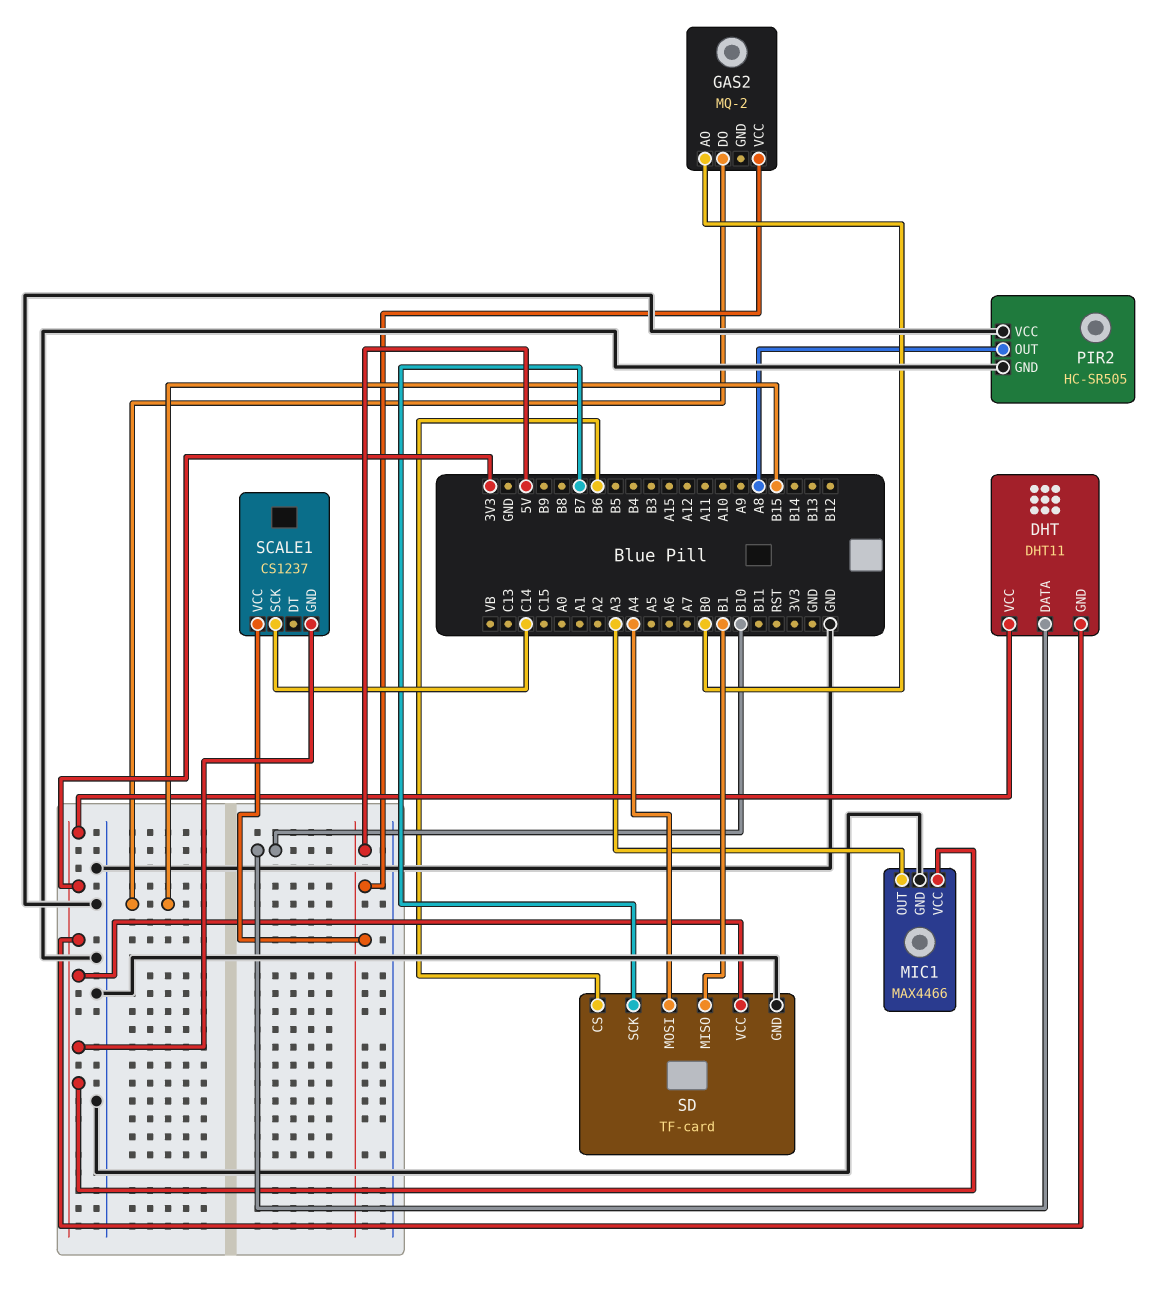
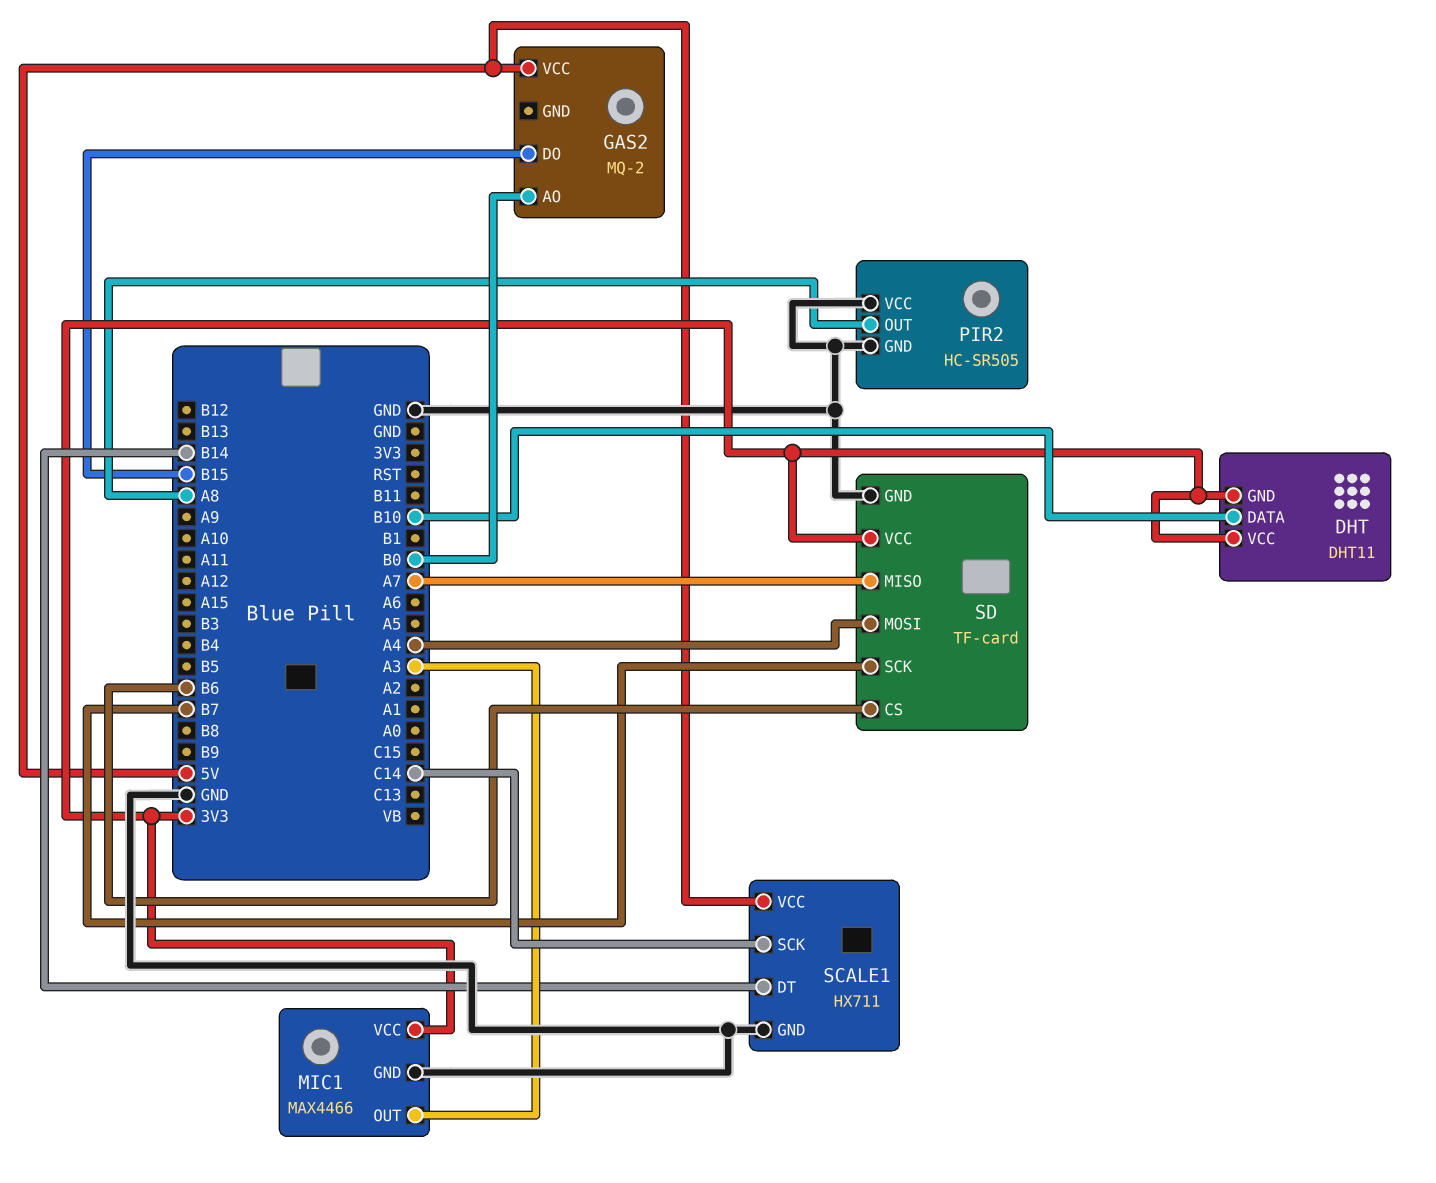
SCALE1: CS1237 -> HX711
SCALE1 pin DT: none -> B14
SCALE1 pin GND: 3V3 -> GND
SD pin MISO: B1 -> A7

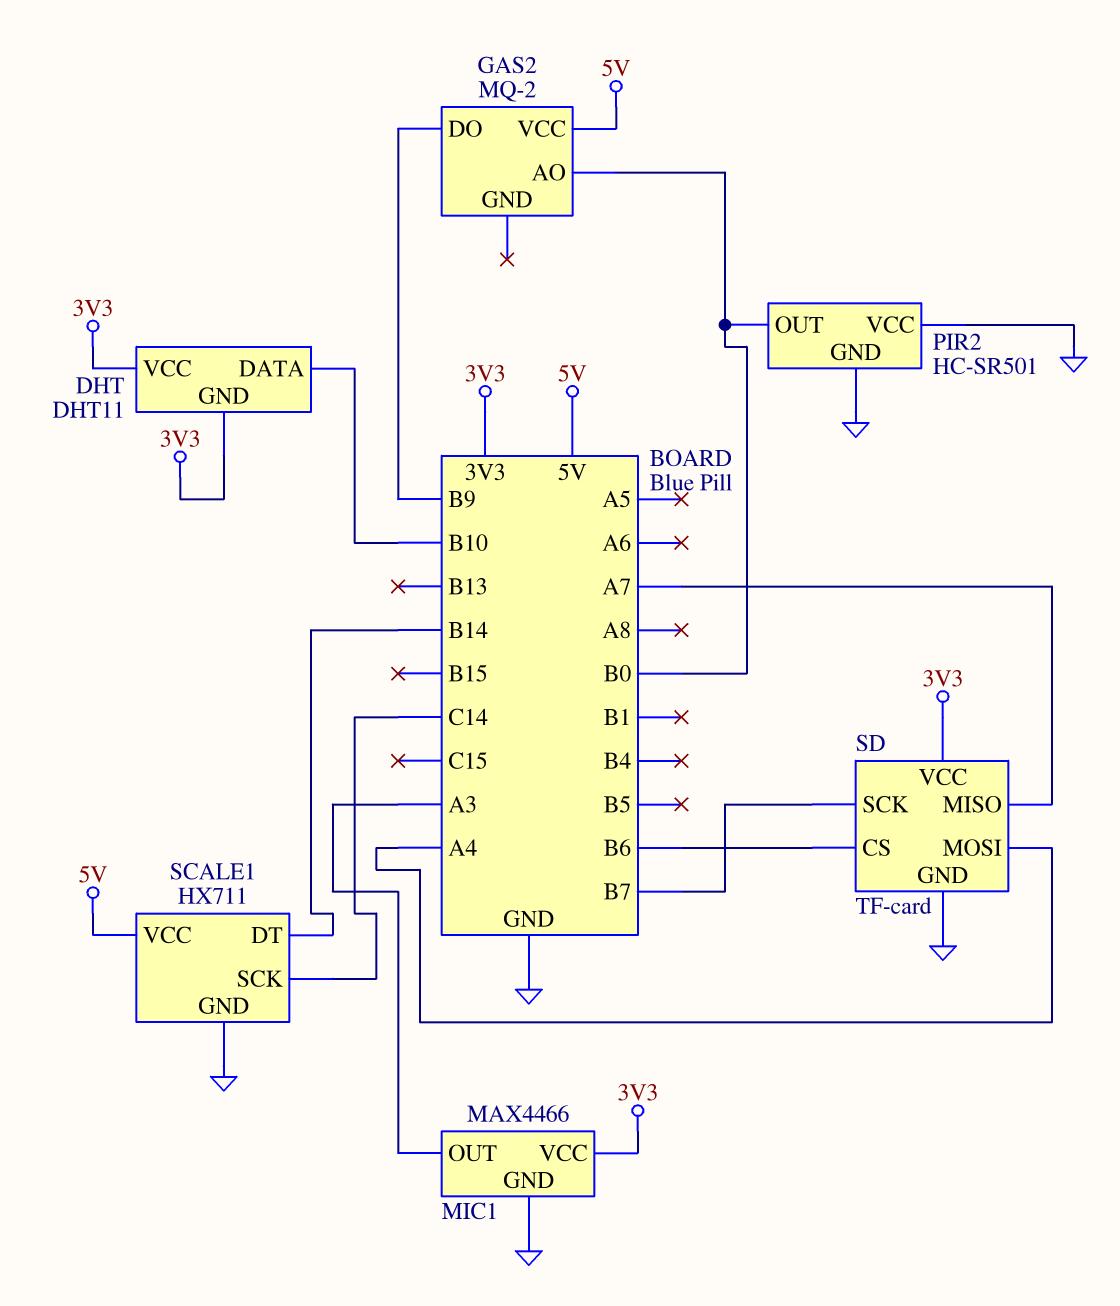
GAS2 pin DO: B15 -> B9
PIR2: HC-SR505 -> HC-SR501
PIR2 pin OUT: A8 -> B0

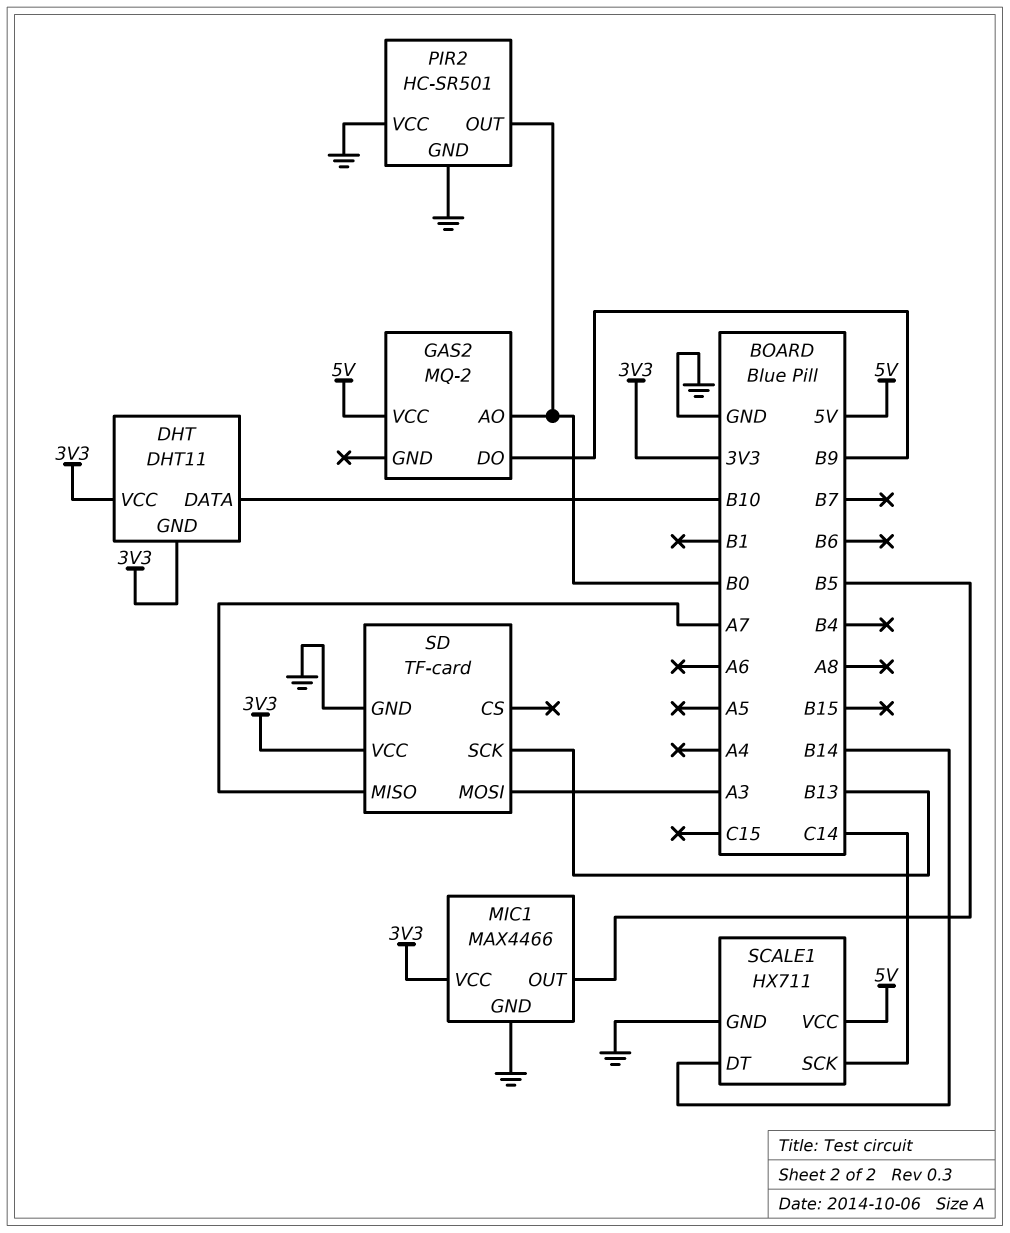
MIC1 pin OUT: A3 -> B5
SD pin CS: B6 -> none
SD pin MOSI: A4 -> A3
SD pin SCK: B7 -> B13

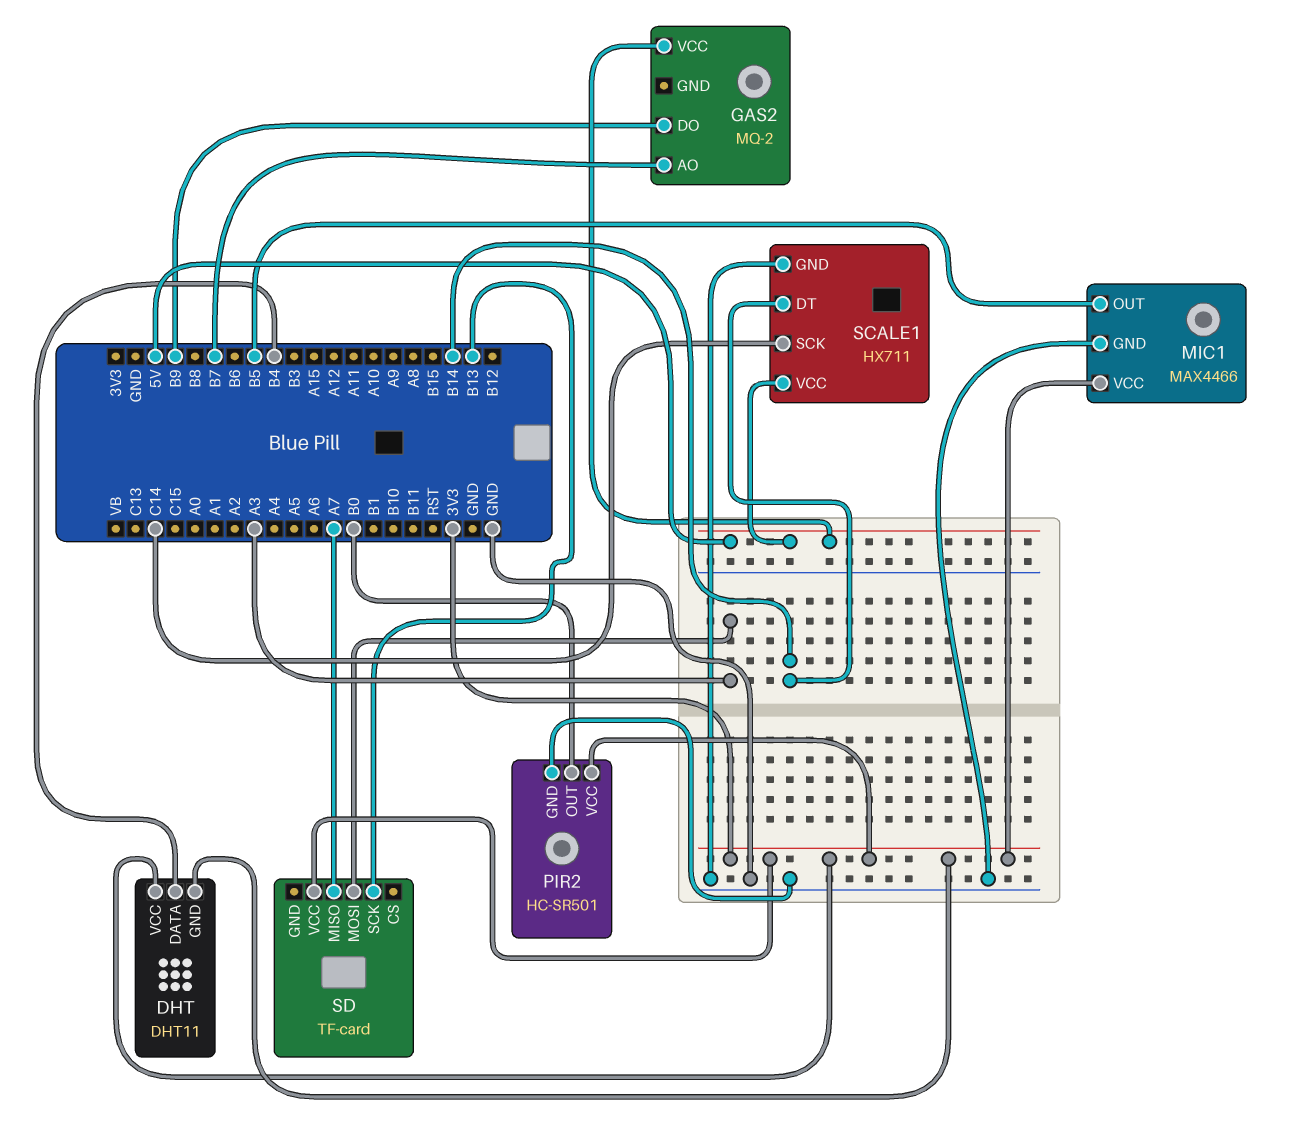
DHT pin DATA: B10 -> B4
GAS2 pin AO: B0 -> B7
PIR2 pin VCC: GND -> 3V3
SD pin GND: GND -> none

